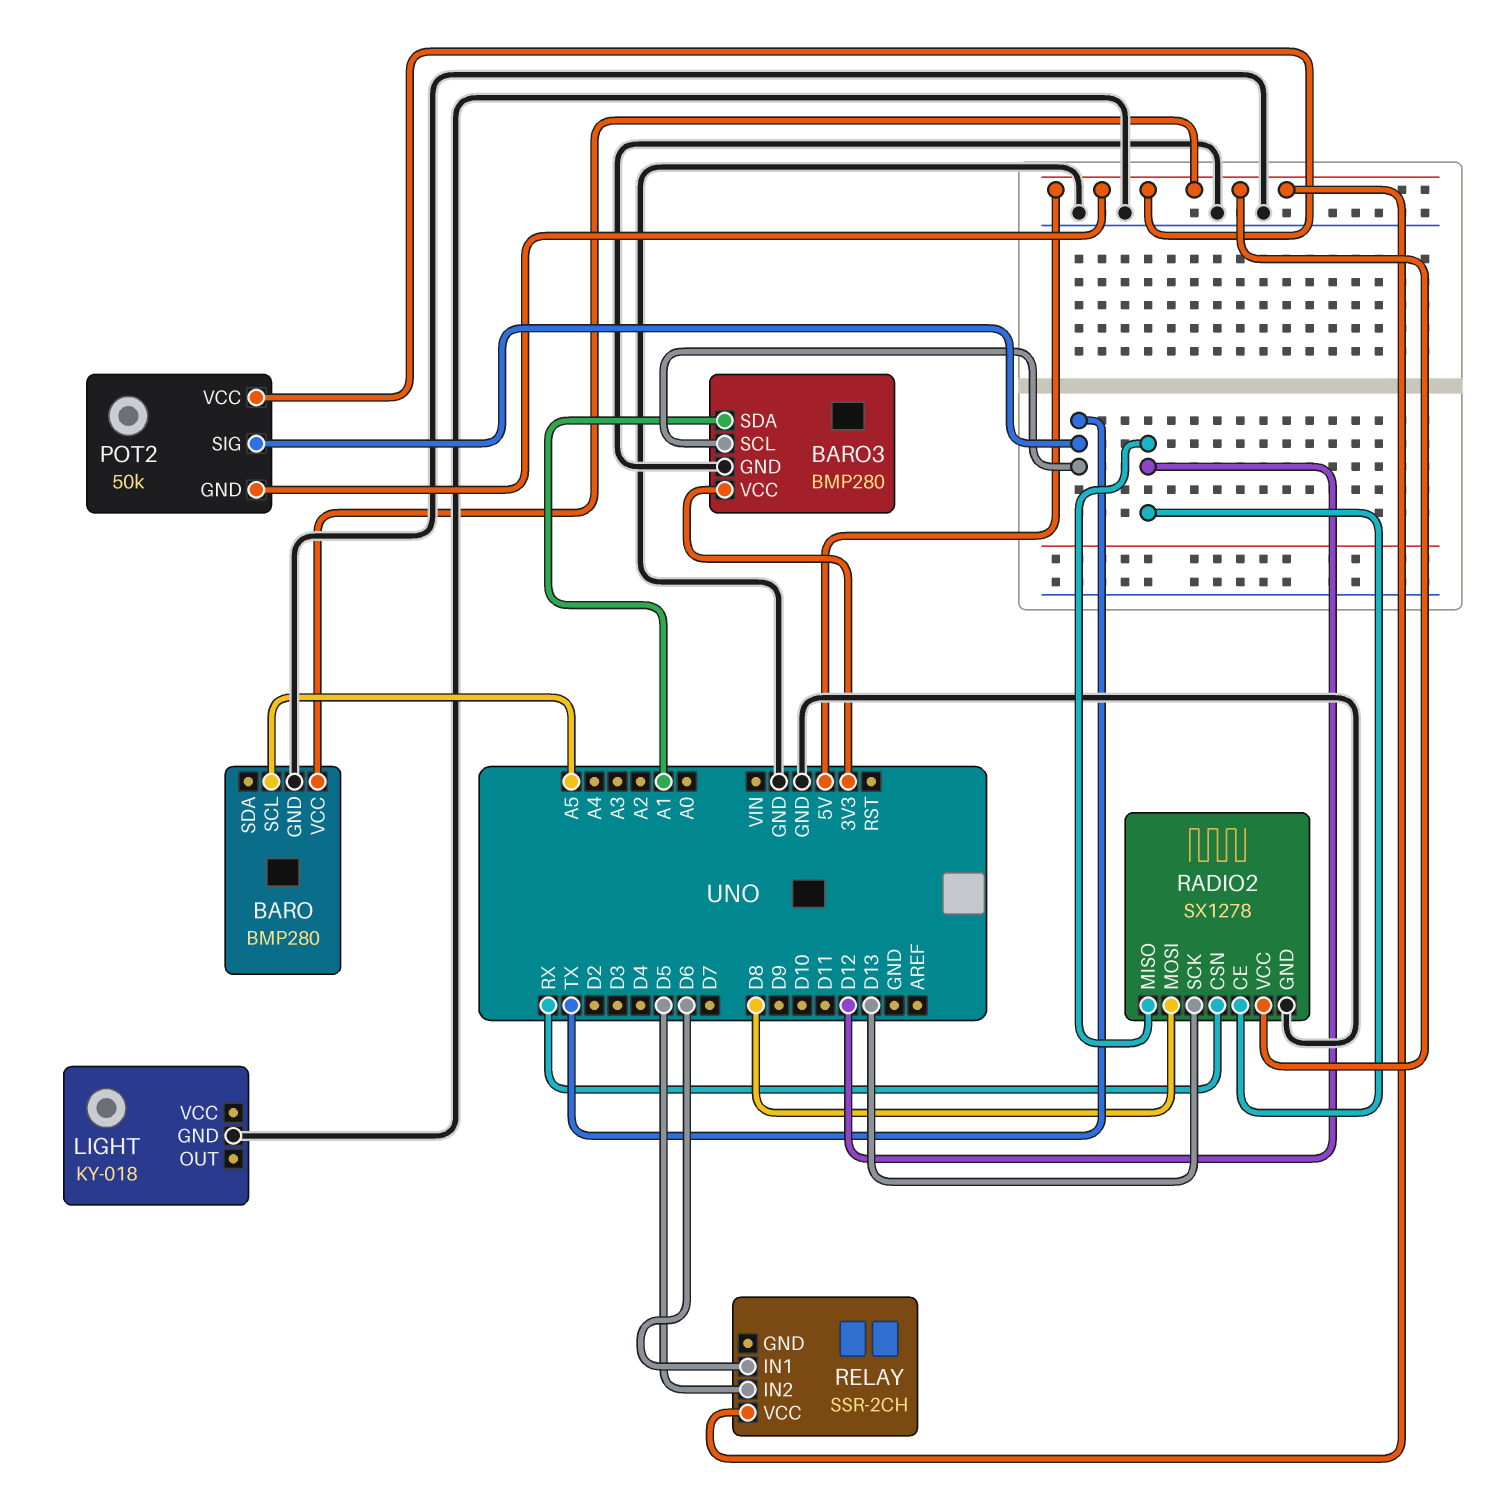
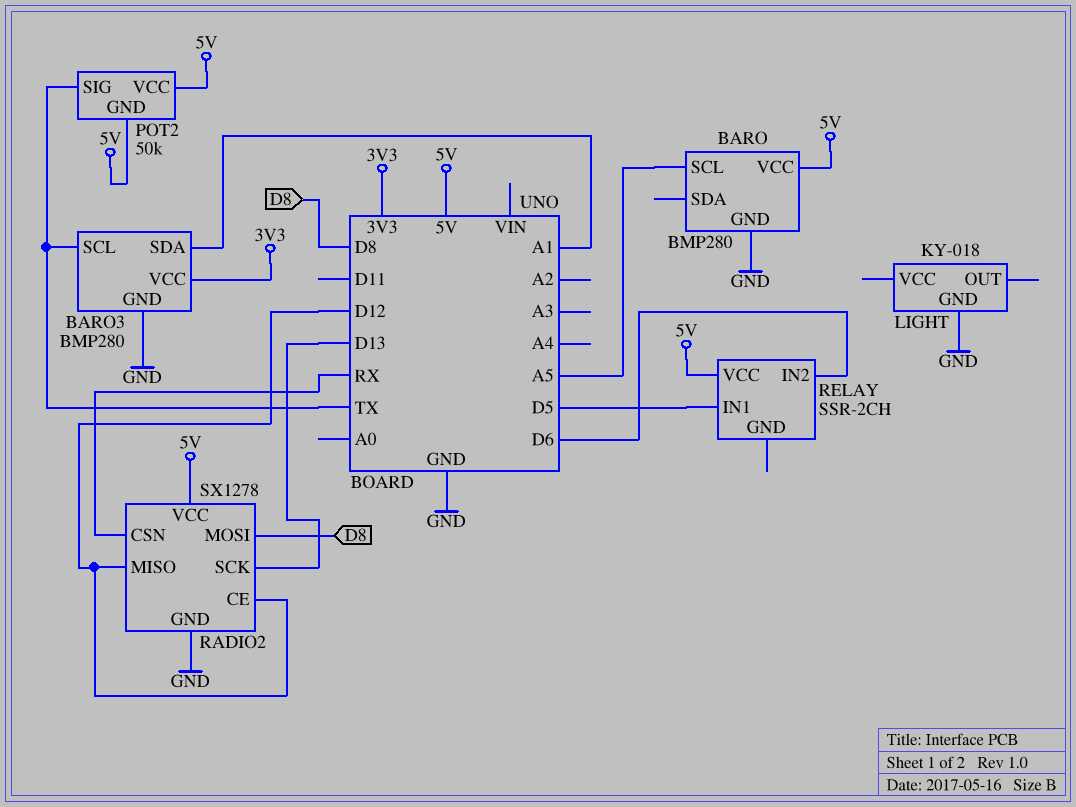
RELAY pin IN1: D6 -> D5
RELAY pin IN2: D5 -> D6

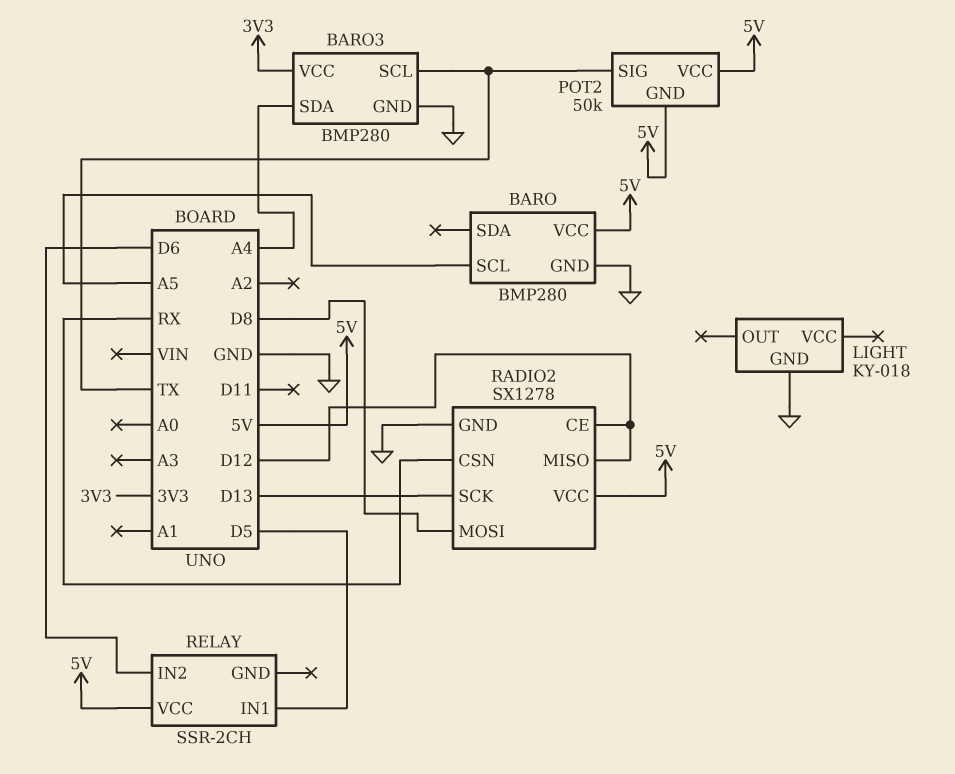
BARO3 pin SDA: A1 -> A4

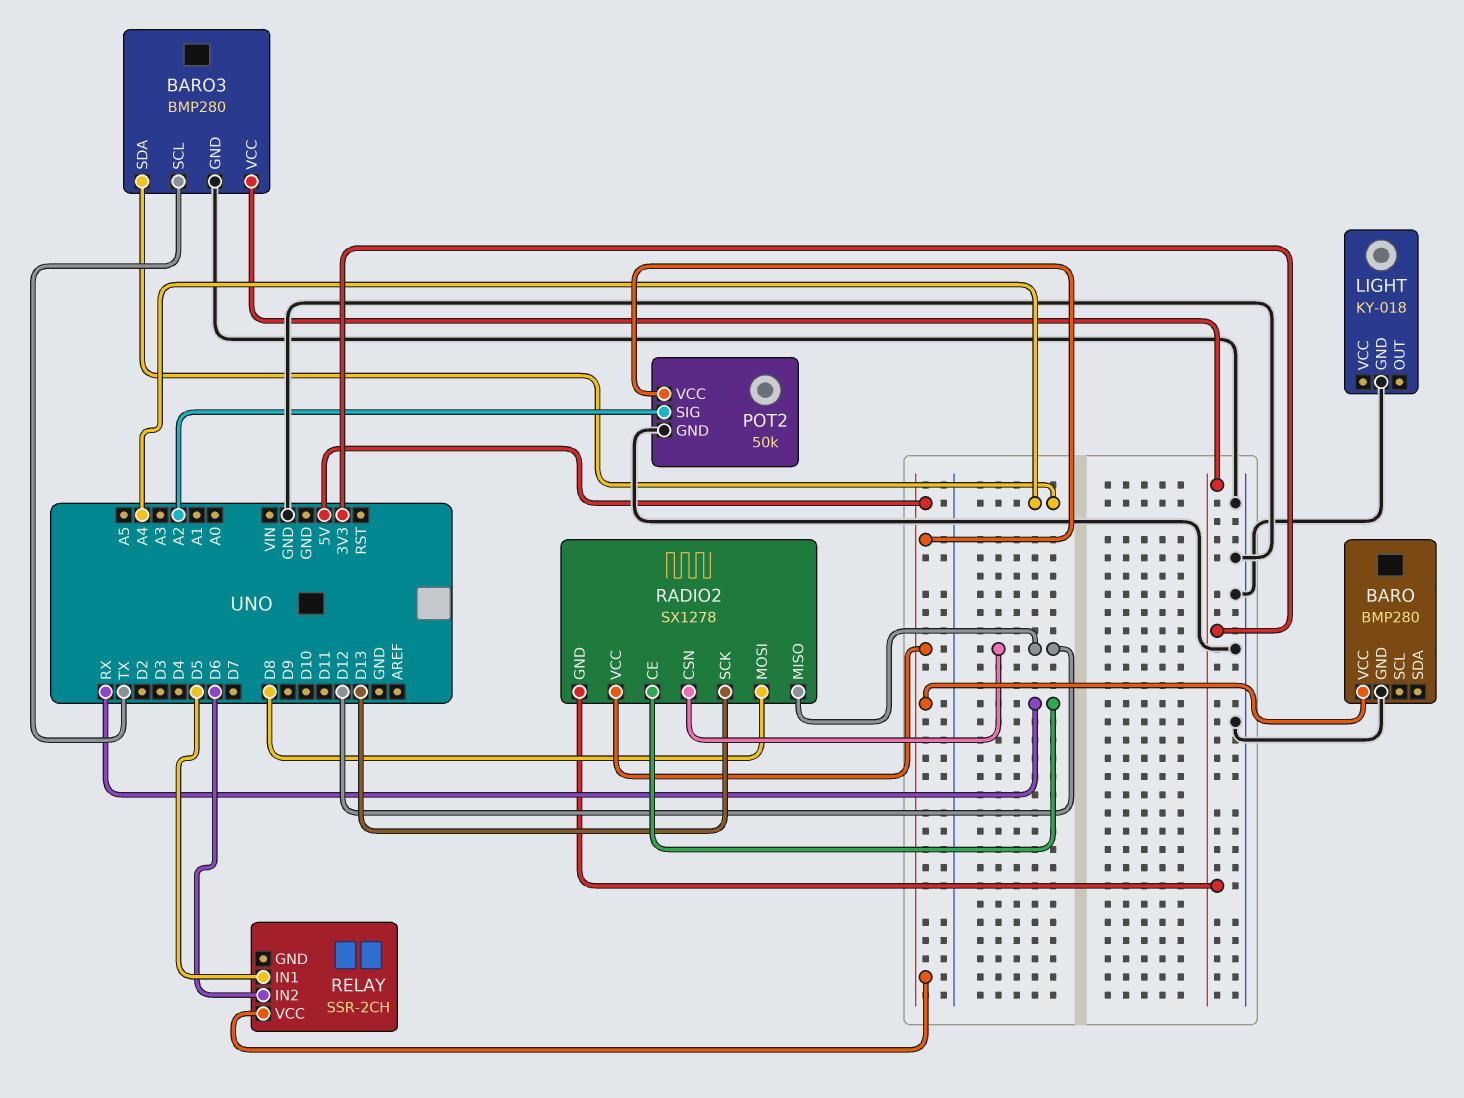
BARO pin SCL: A5 -> none
POT2 pin GND: 5V -> GND
POT2 pin SIG: TX -> A2
RADIO2 pin CE: D12 -> RX
RADIO2 pin CSN: RX -> D12
RADIO2 pin GND: GND -> 3V3

